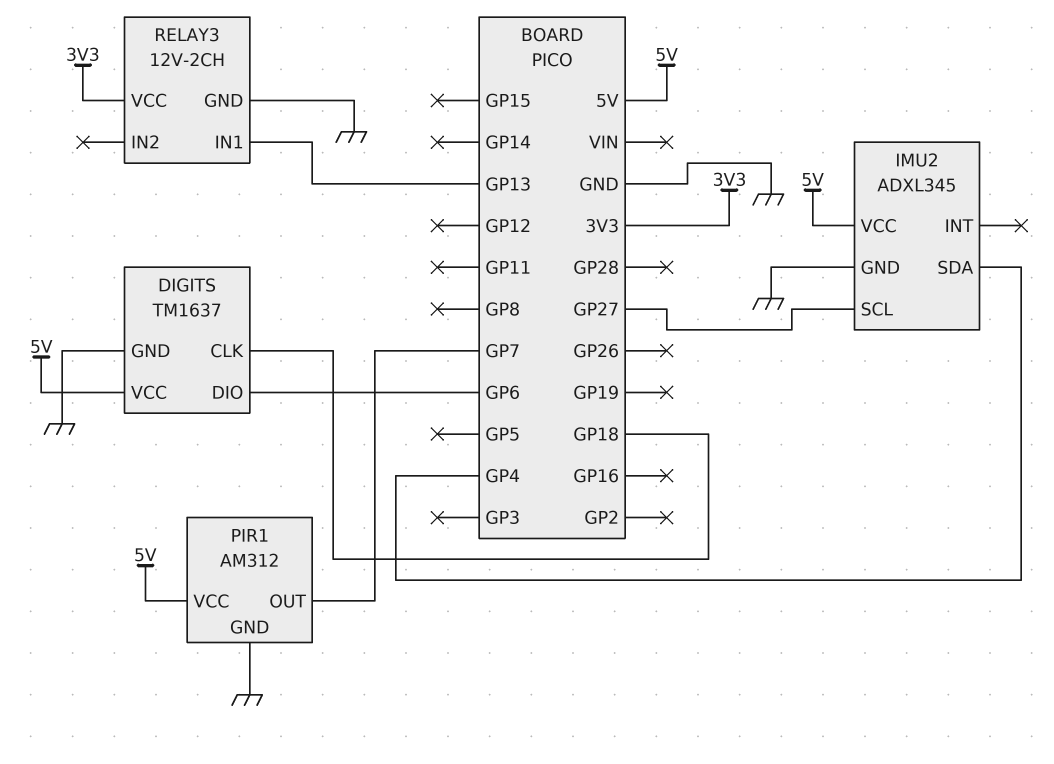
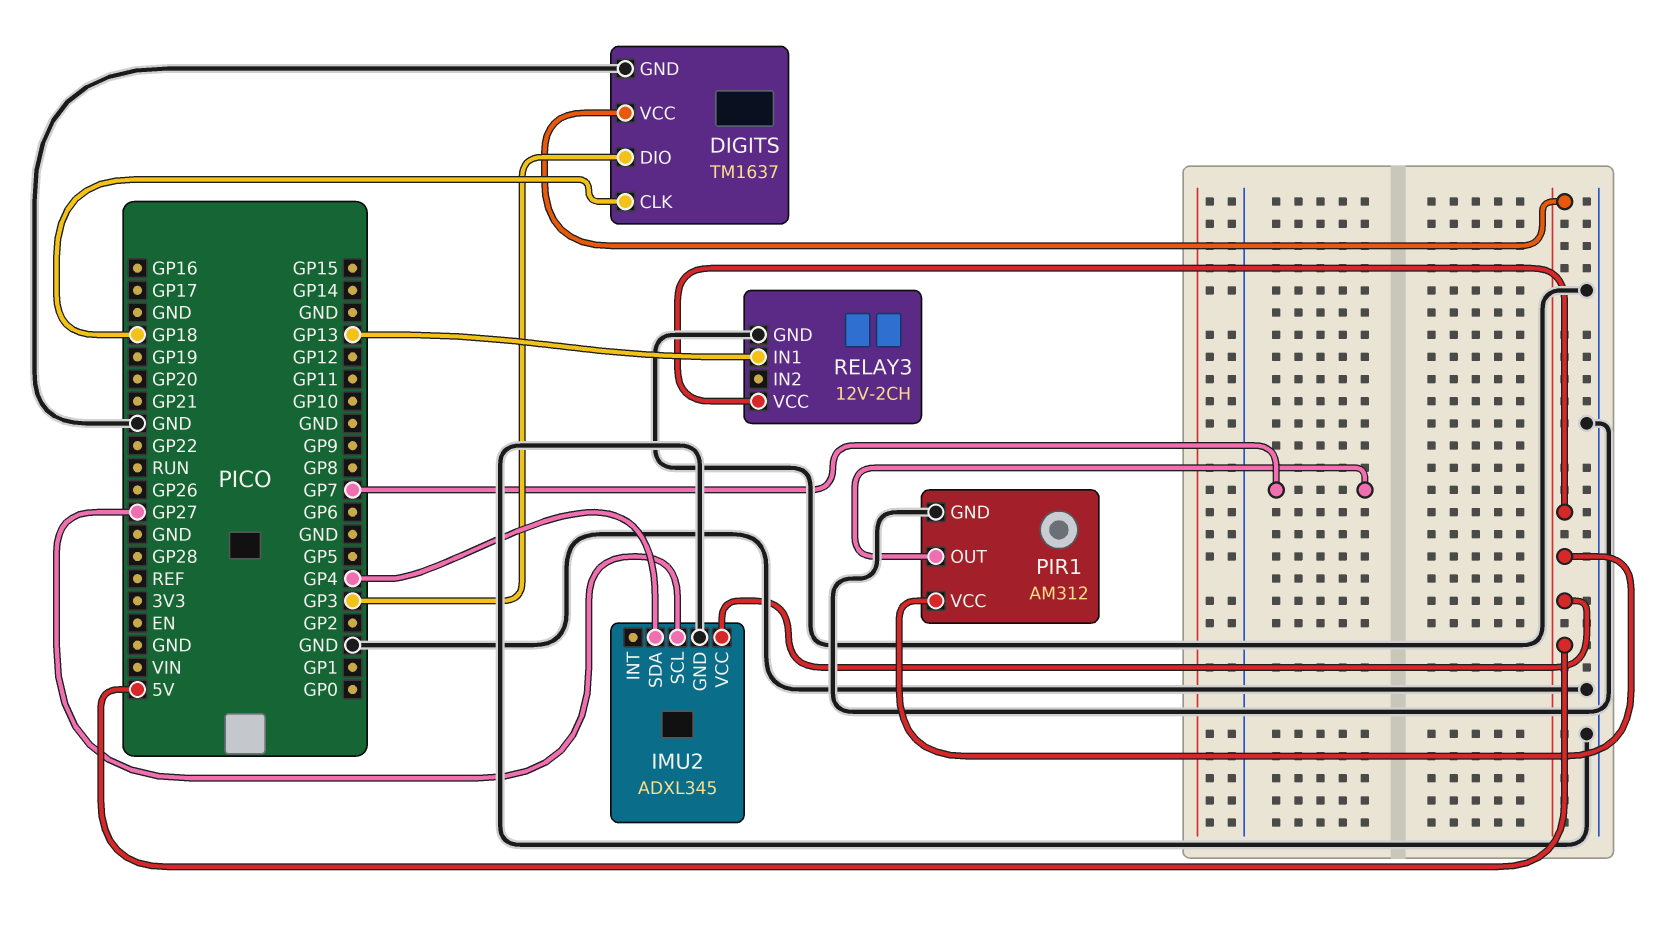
DIGITS pin DIO: GP6 -> GP3
RELAY3 pin VCC: 3V3 -> 5V

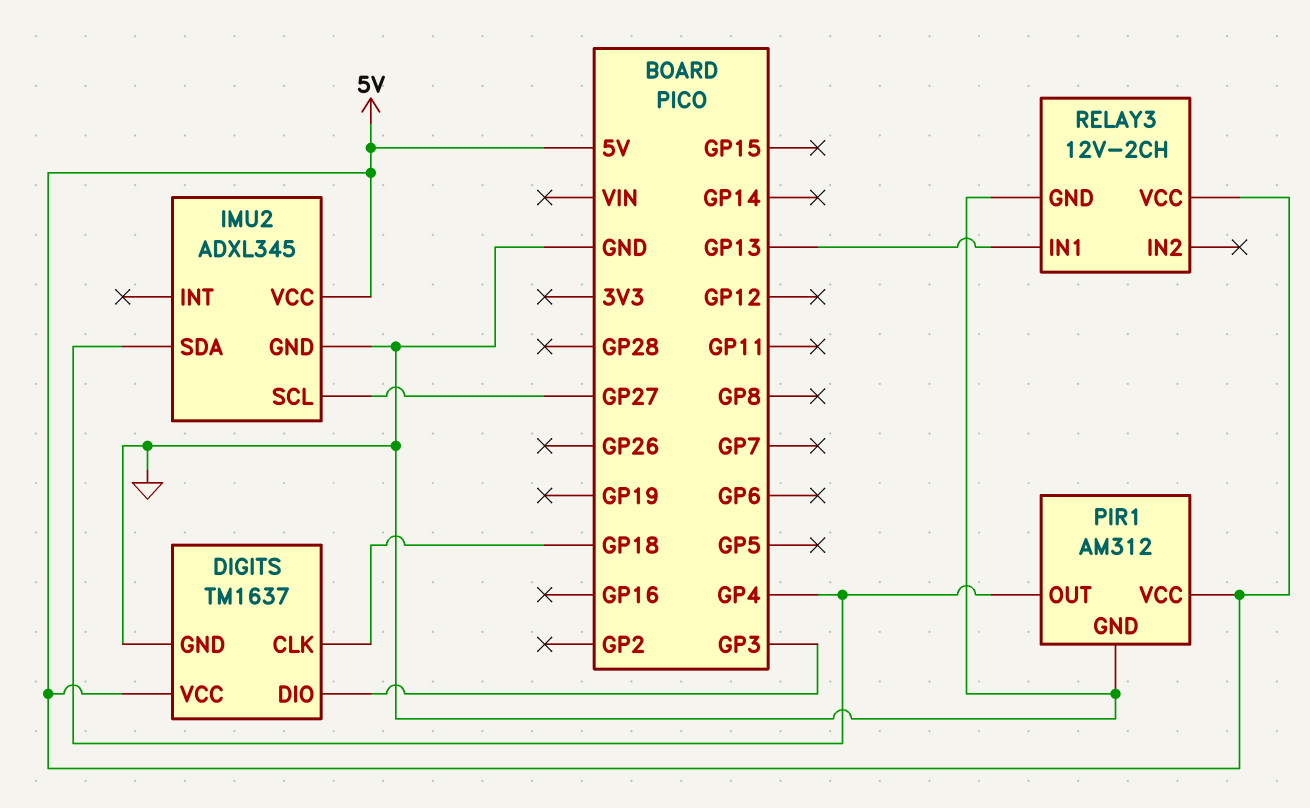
PIR1 pin OUT: GP7 -> GP4

